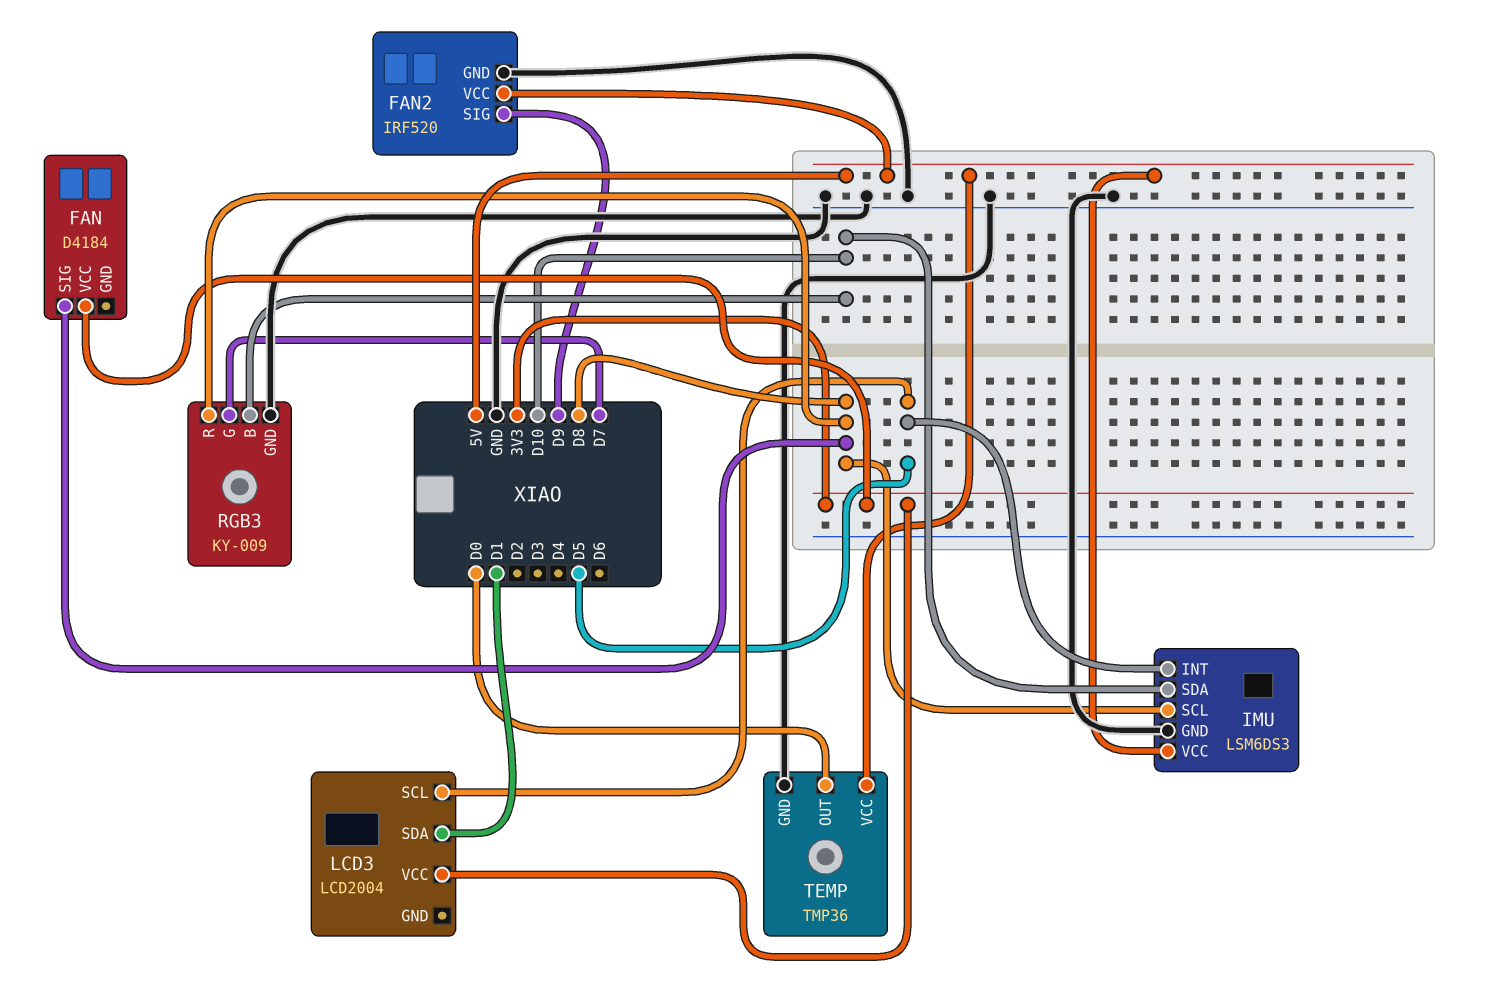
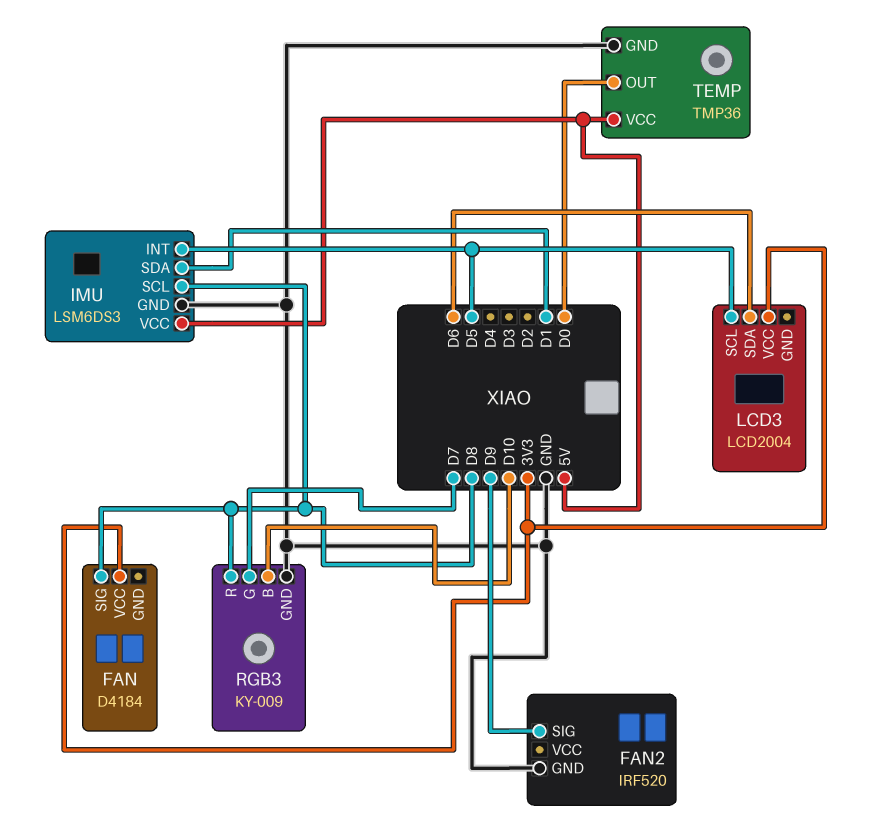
FAN2 pin VCC: 5V -> none
IMU pin SDA: D10 -> D1
LCD3 pin SDA: D1 -> D6

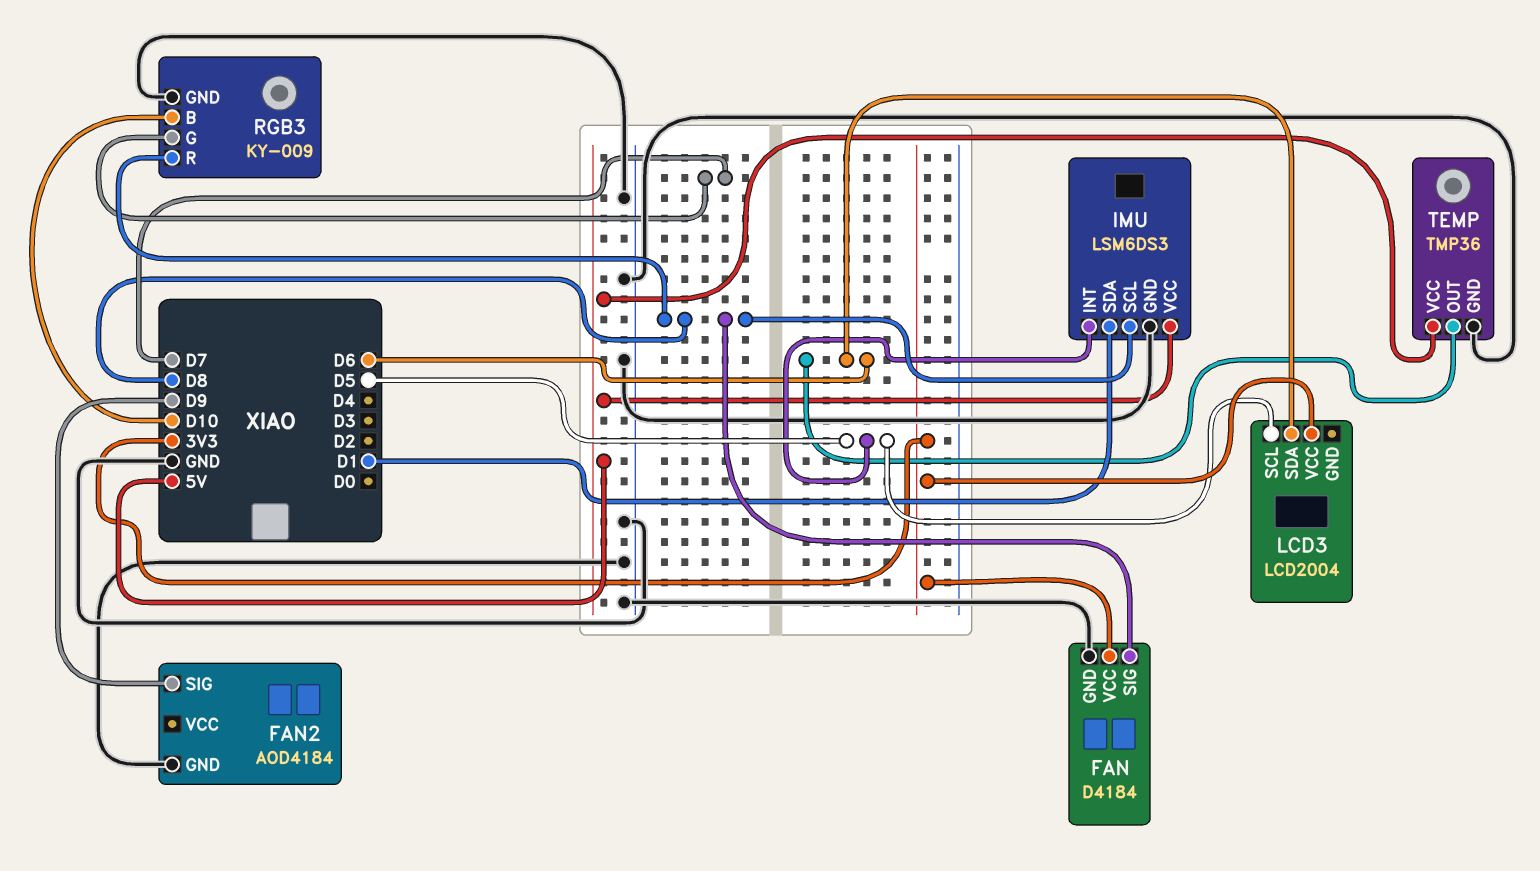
FAN pin GND: none -> GND
FAN2: IRF520 -> AOD4184
TEMP pin OUT: D0 -> D6

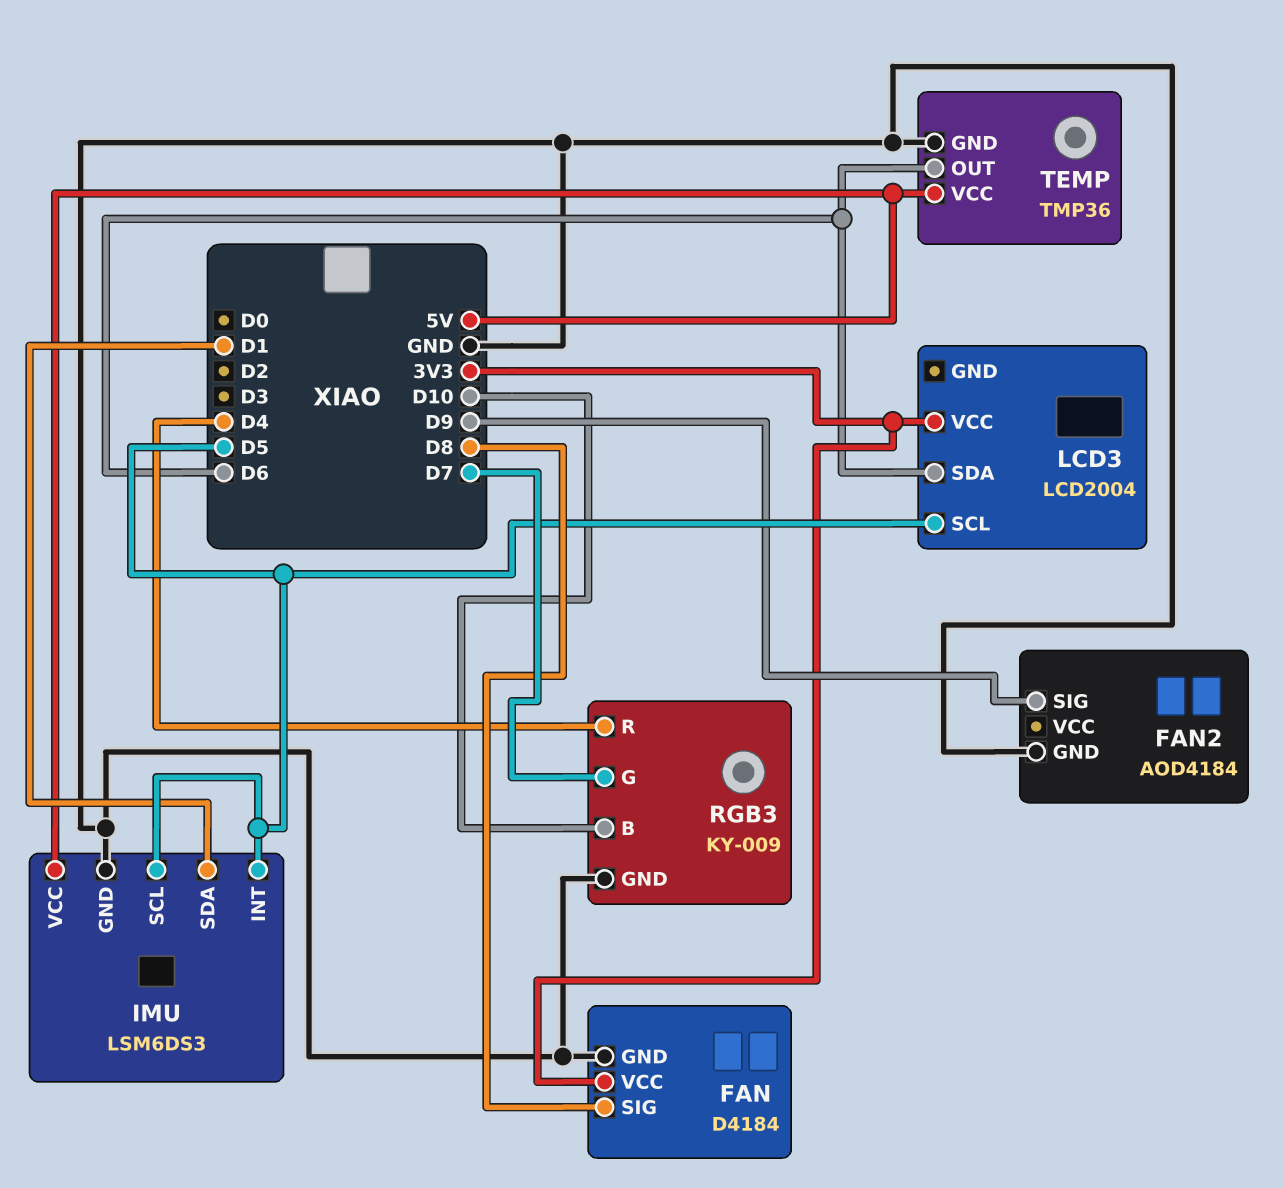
IMU pin SCL: D8 -> D5
RGB3 pin R: D8 -> D4

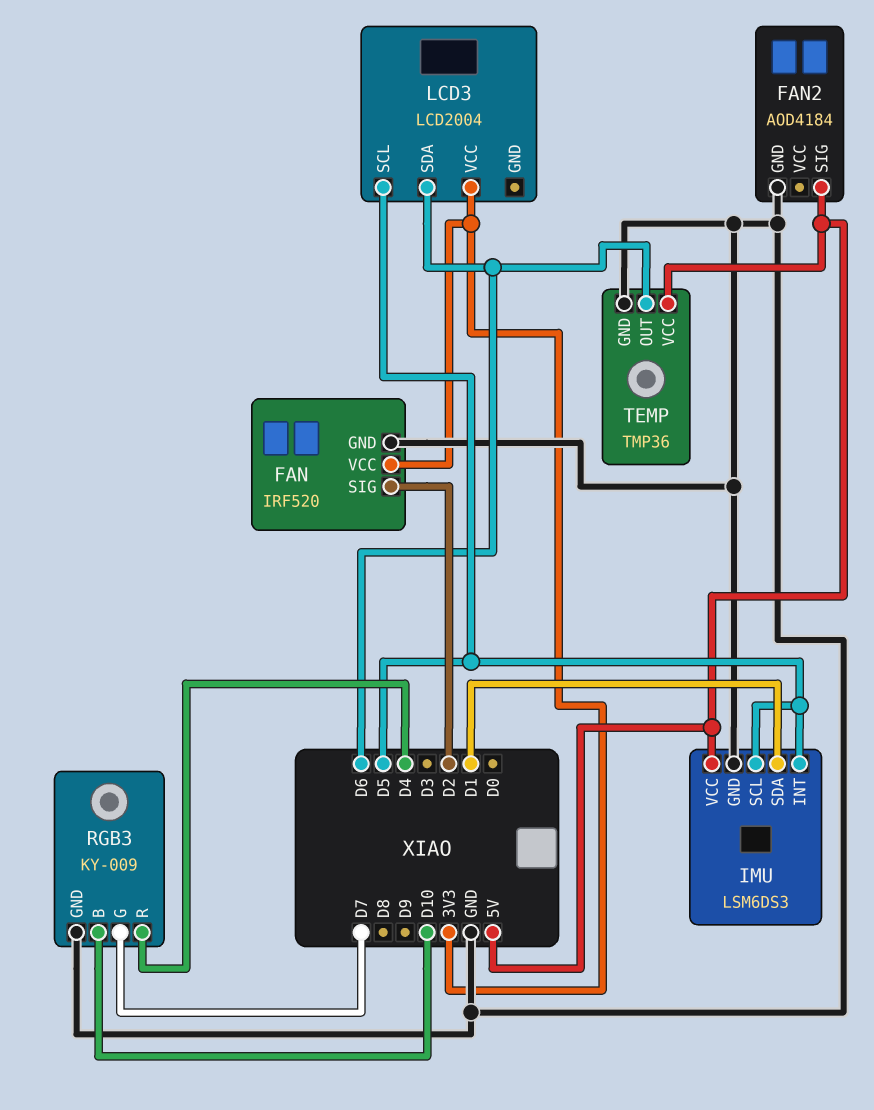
FAN: D4184 -> IRF520
FAN pin SIG: D8 -> D2
FAN2 pin SIG: D9 -> 5V

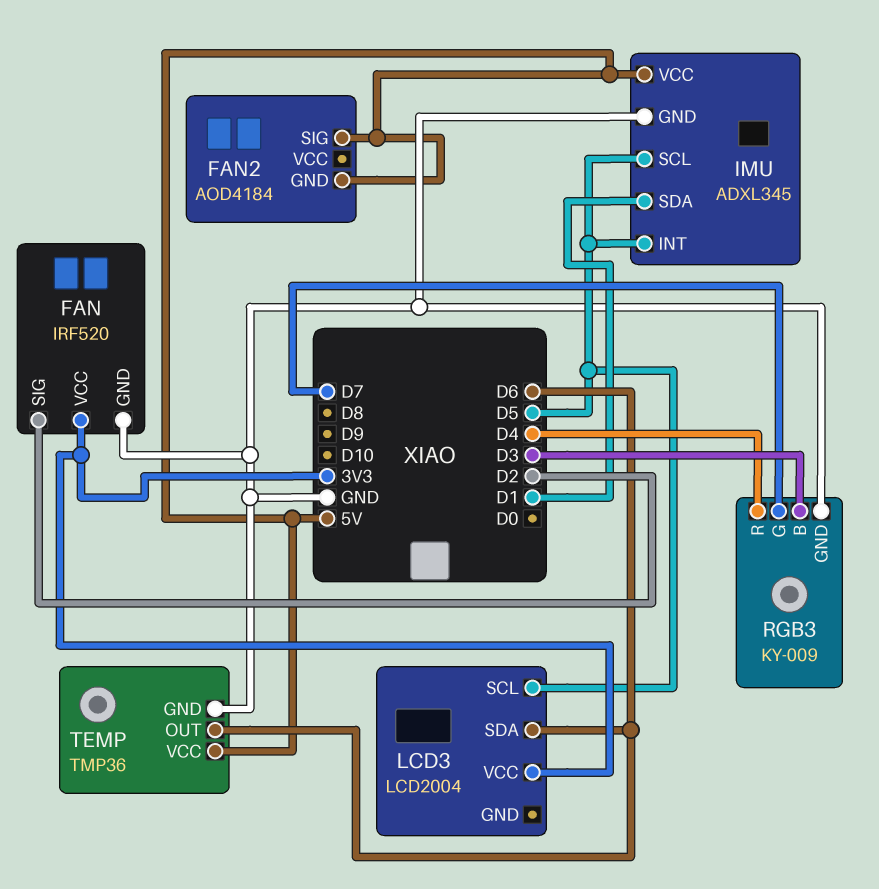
FAN2 pin GND: GND -> 5V
IMU: LSM6DS3 -> ADXL345
RGB3 pin B: D10 -> D3

